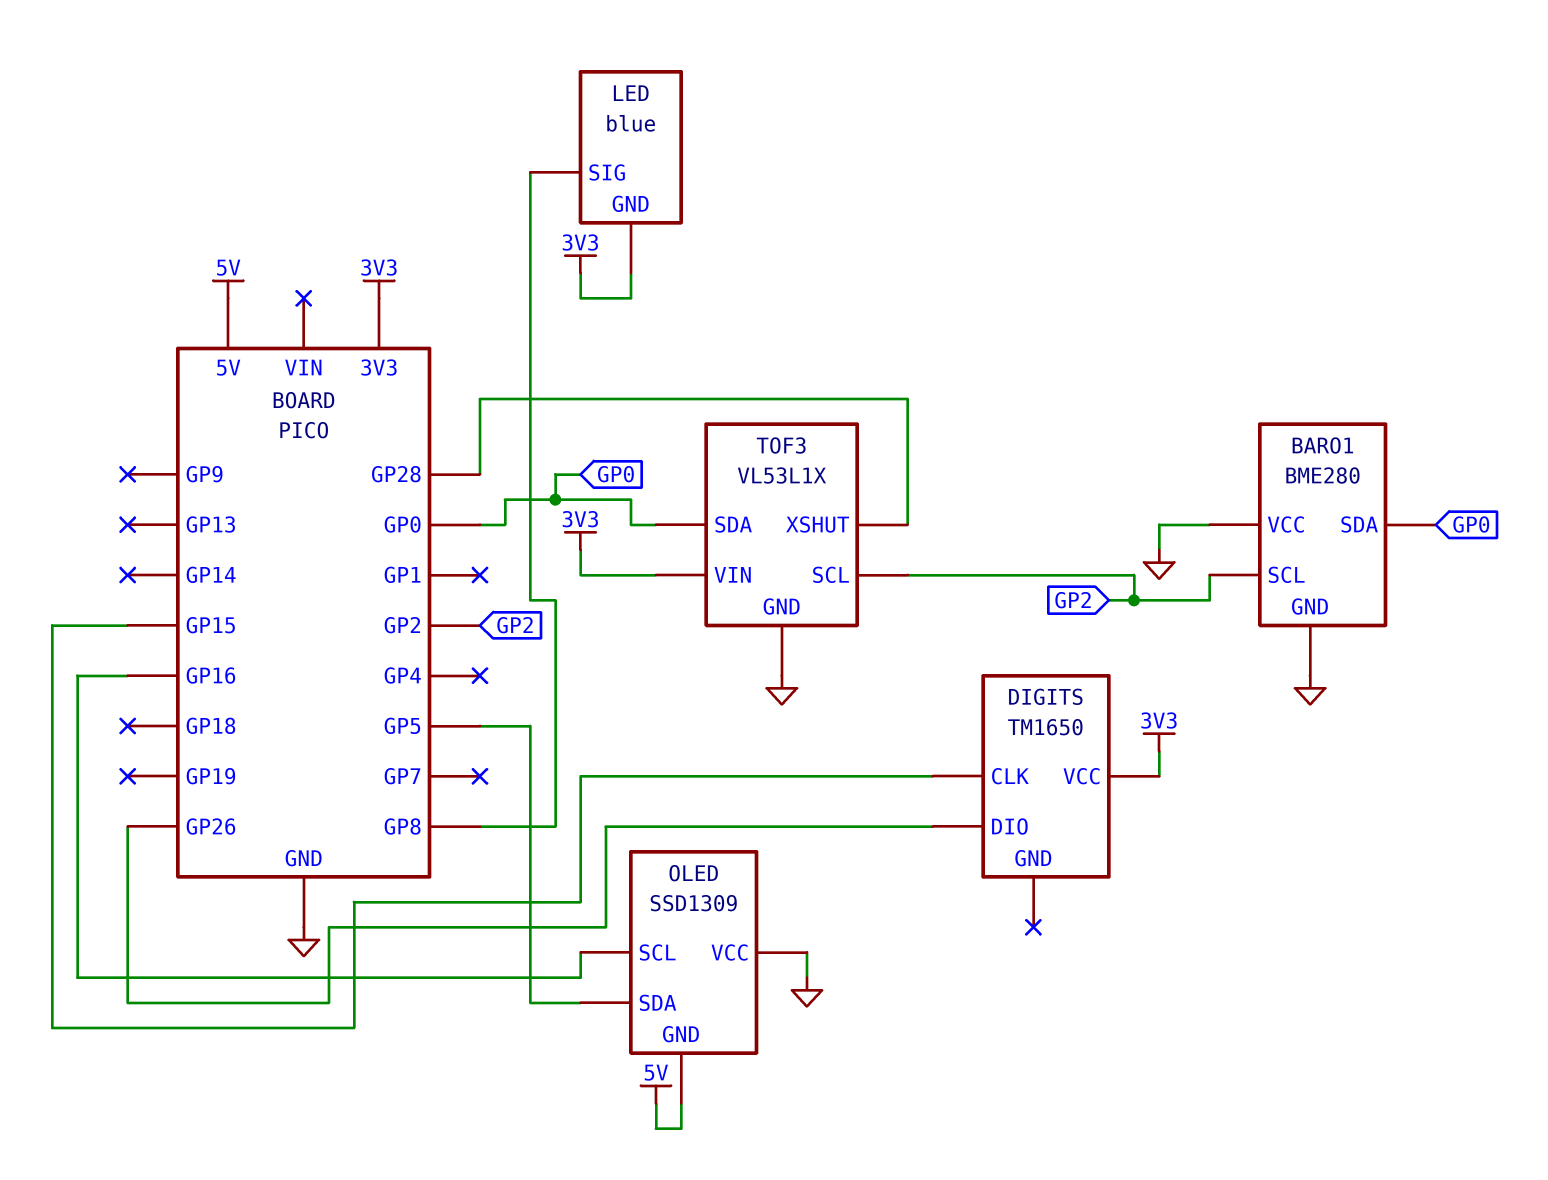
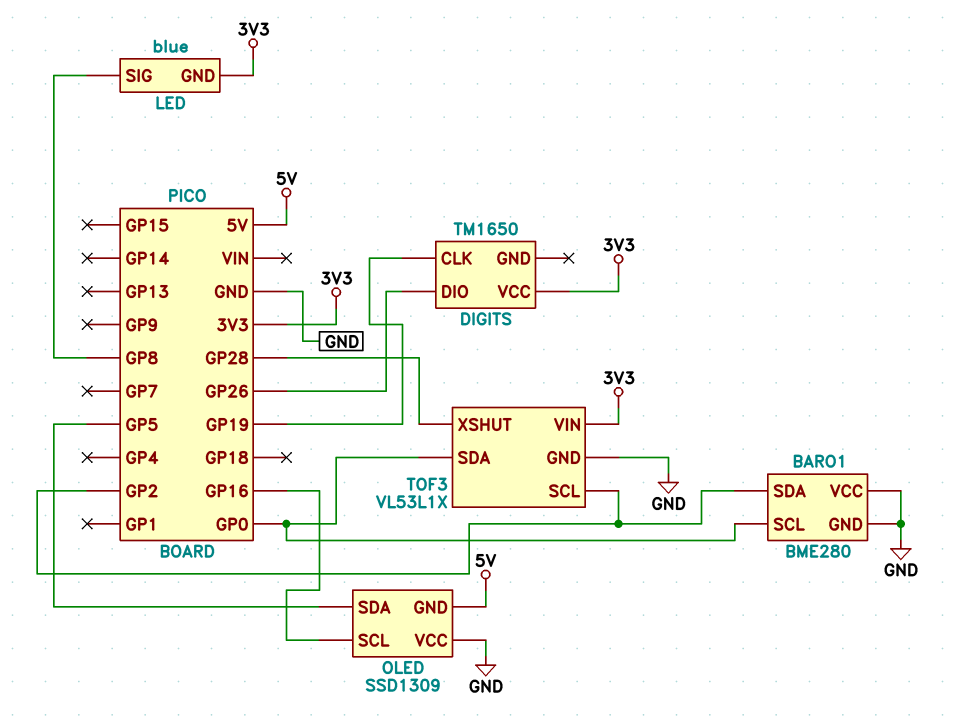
BARO1 pin SCL: GP2 -> GP0
BARO1 pin SDA: GP0 -> GP2
DIGITS pin CLK: GP15 -> GP19

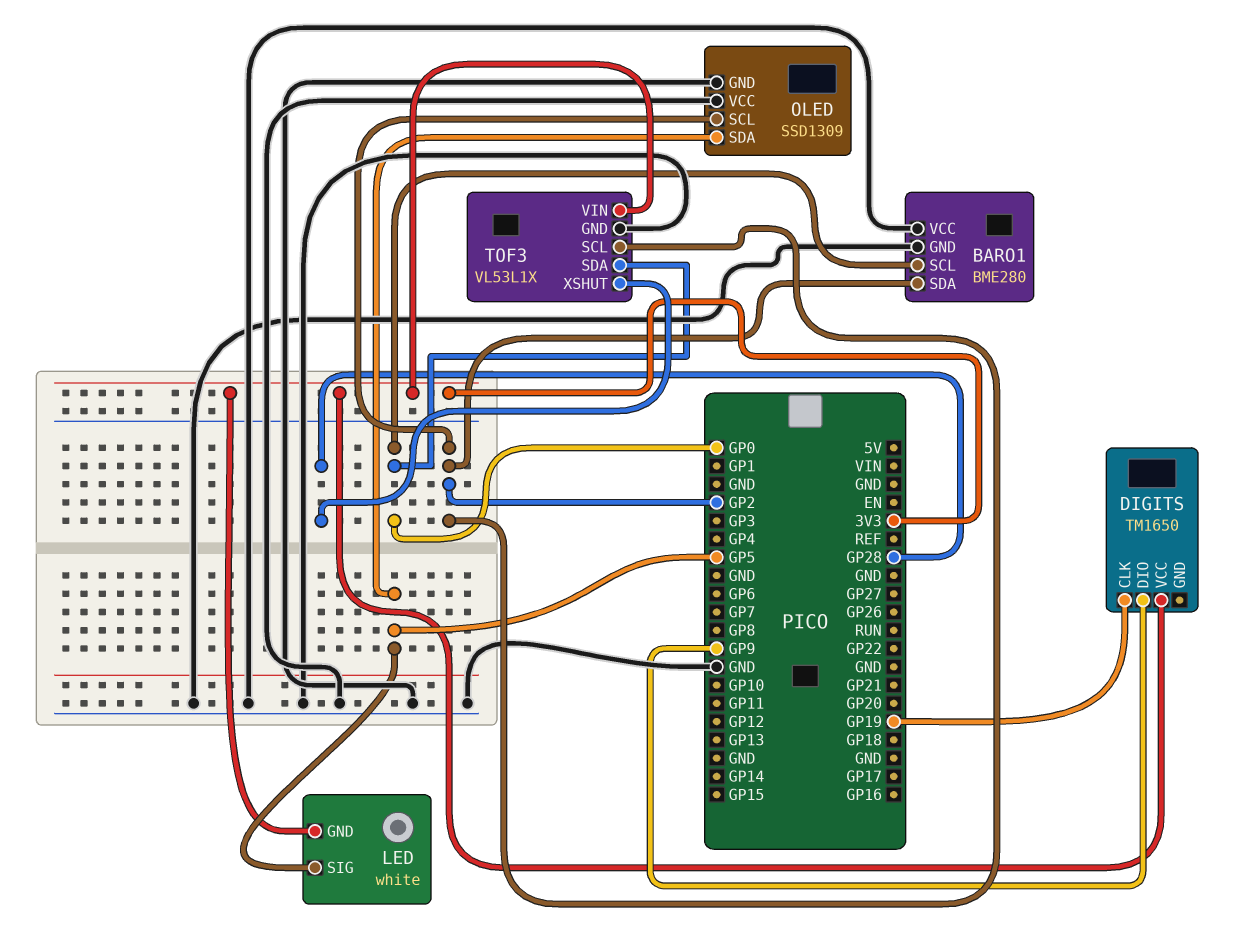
DIGITS pin DIO: GP26 -> GP9
LED: blue -> white
LED pin SIG: GP8 -> GP5
OLED pin GND: 5V -> GND
OLED pin SCL: GP16 -> GP2

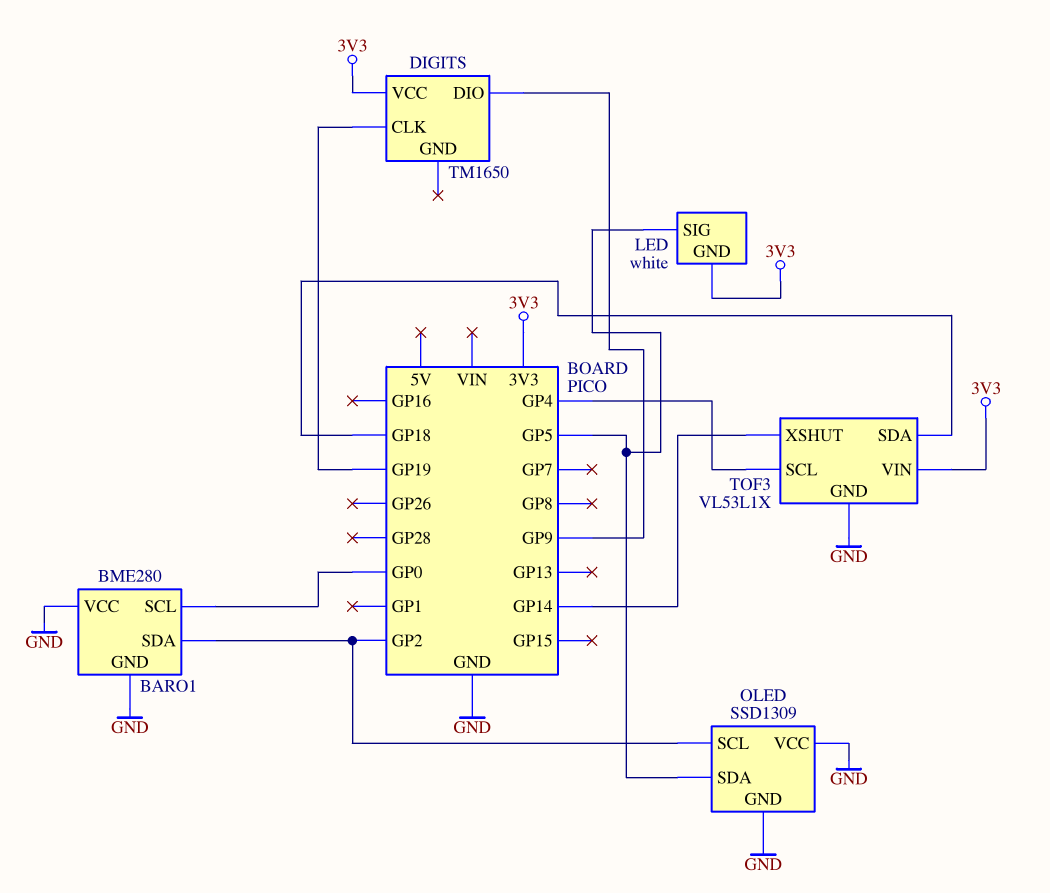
TOF3 pin SCL: GP2 -> GP4
TOF3 pin SDA: GP0 -> GP18
TOF3 pin XSHUT: GP28 -> GP14

